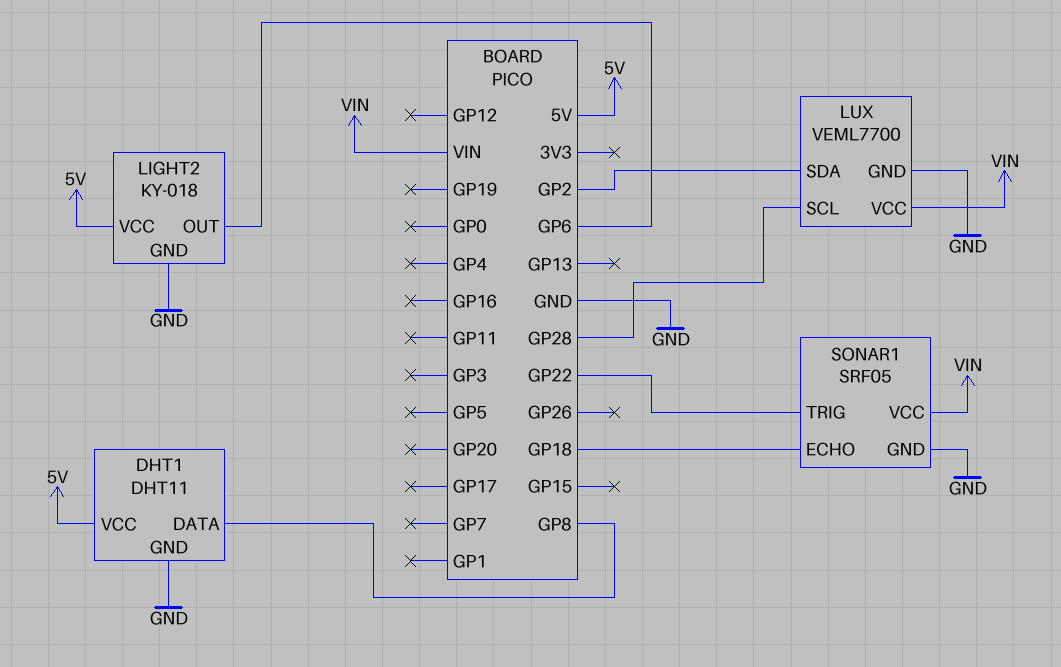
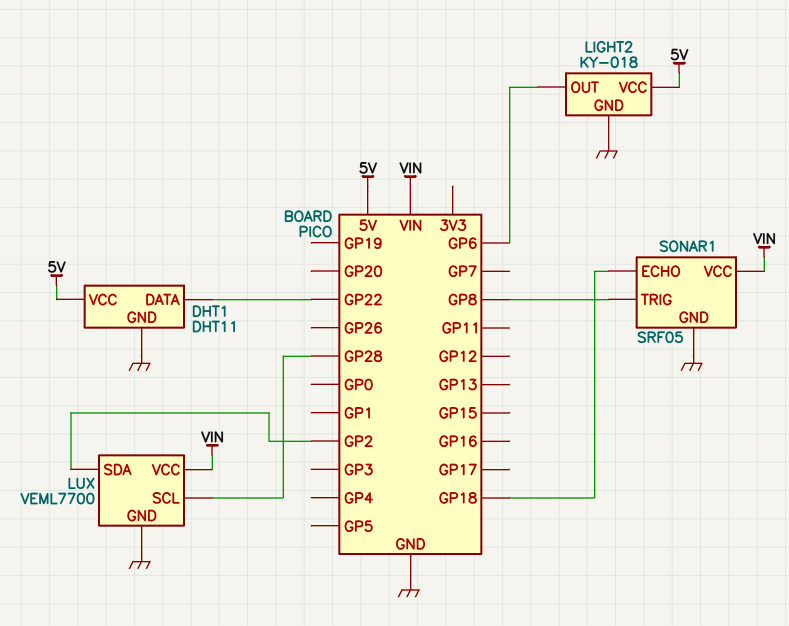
DHT1 pin DATA: GP8 -> GP22
SONAR1 pin TRIG: GP22 -> GP8

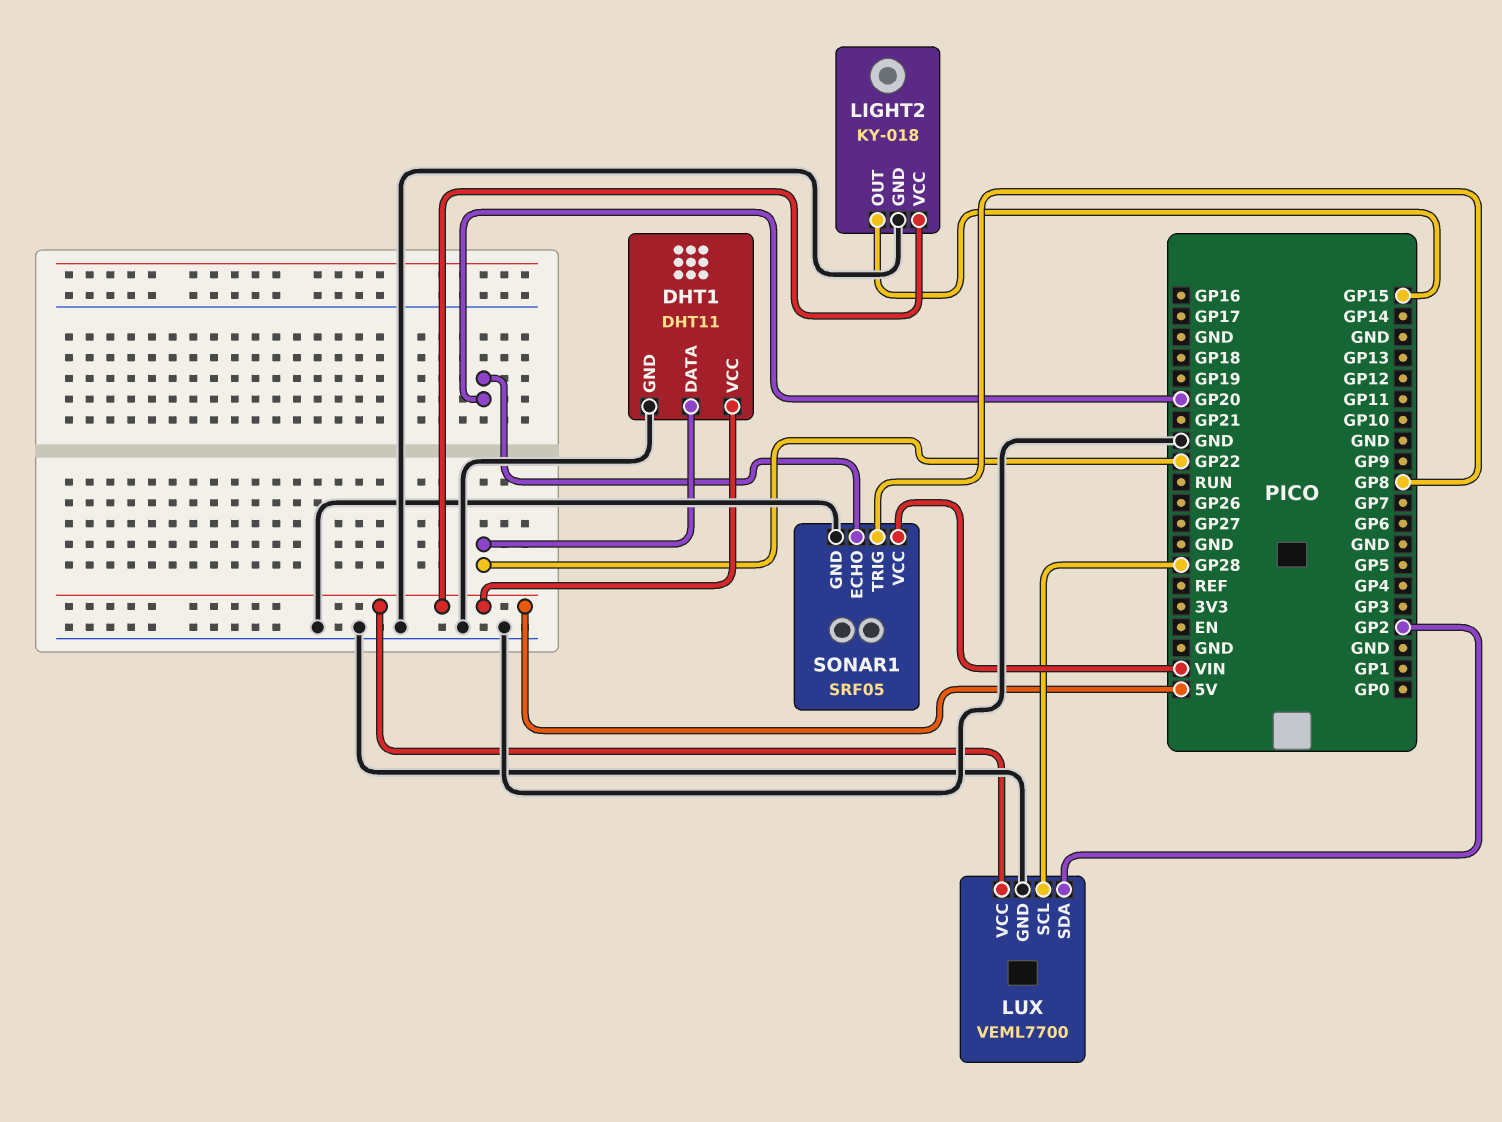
LIGHT2 pin OUT: GP6 -> GP15
LUX pin VCC: VIN -> 5V
SONAR1 pin ECHO: GP18 -> GP20

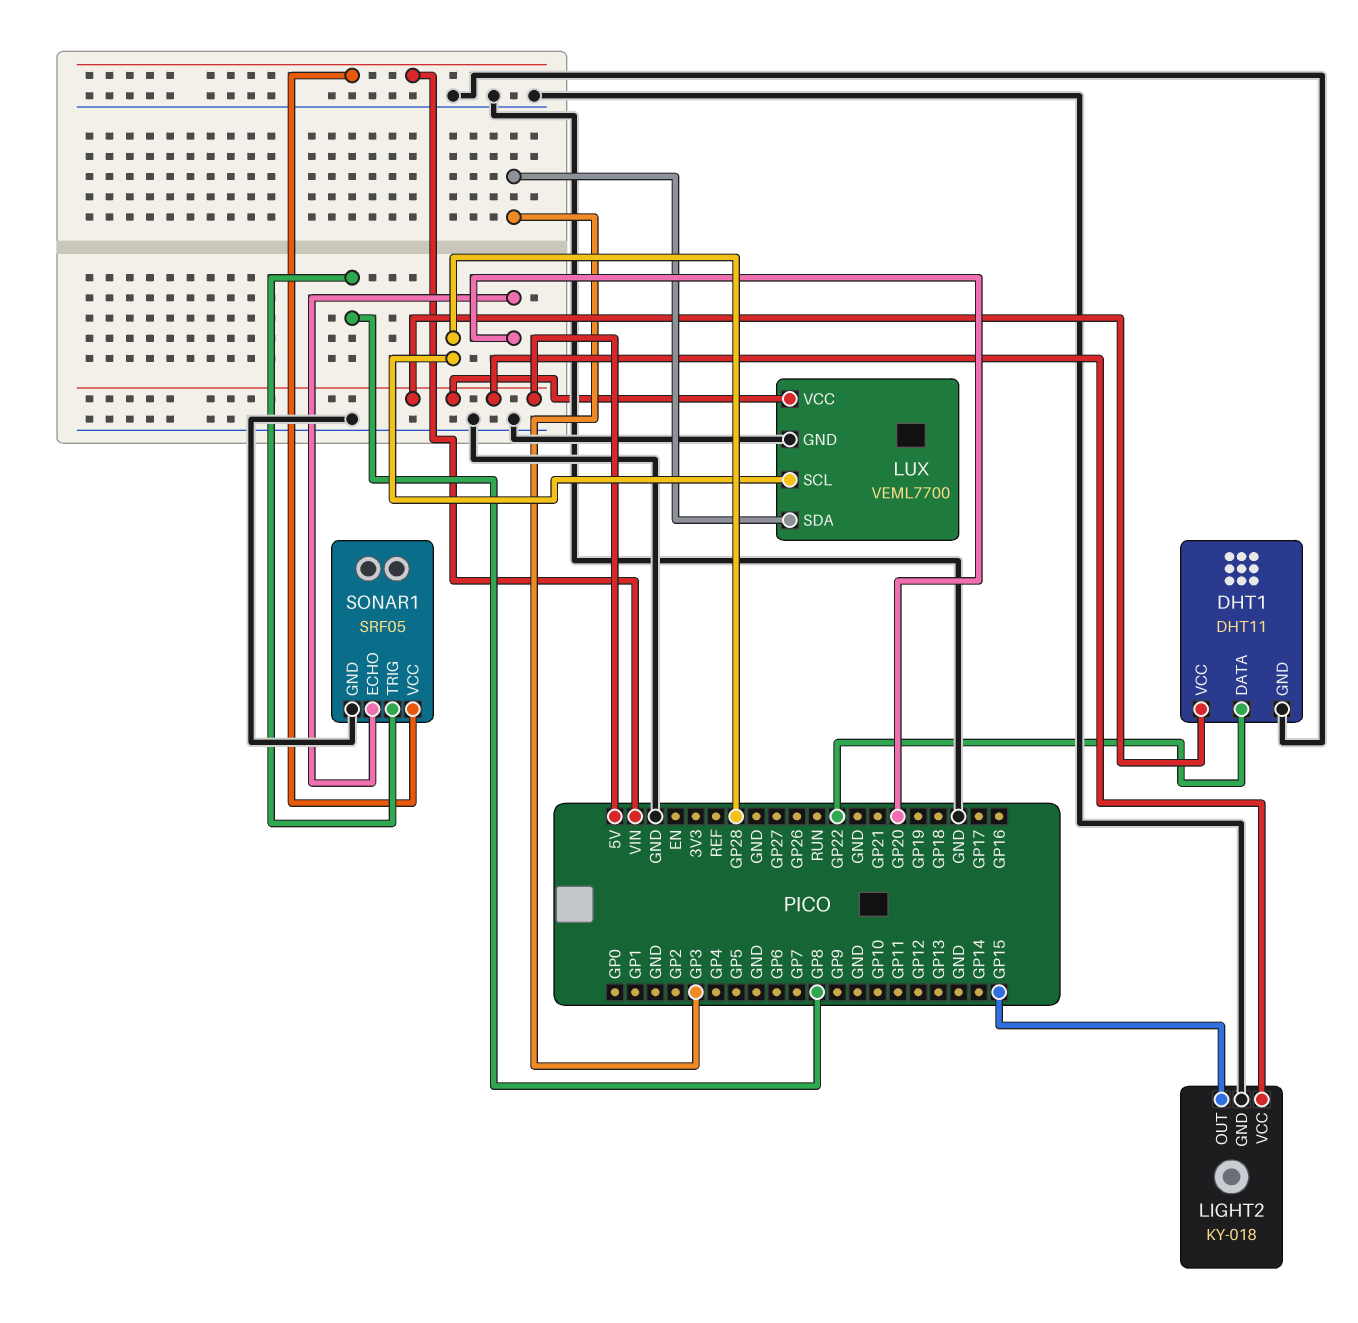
LUX pin SDA: GP2 -> GP3

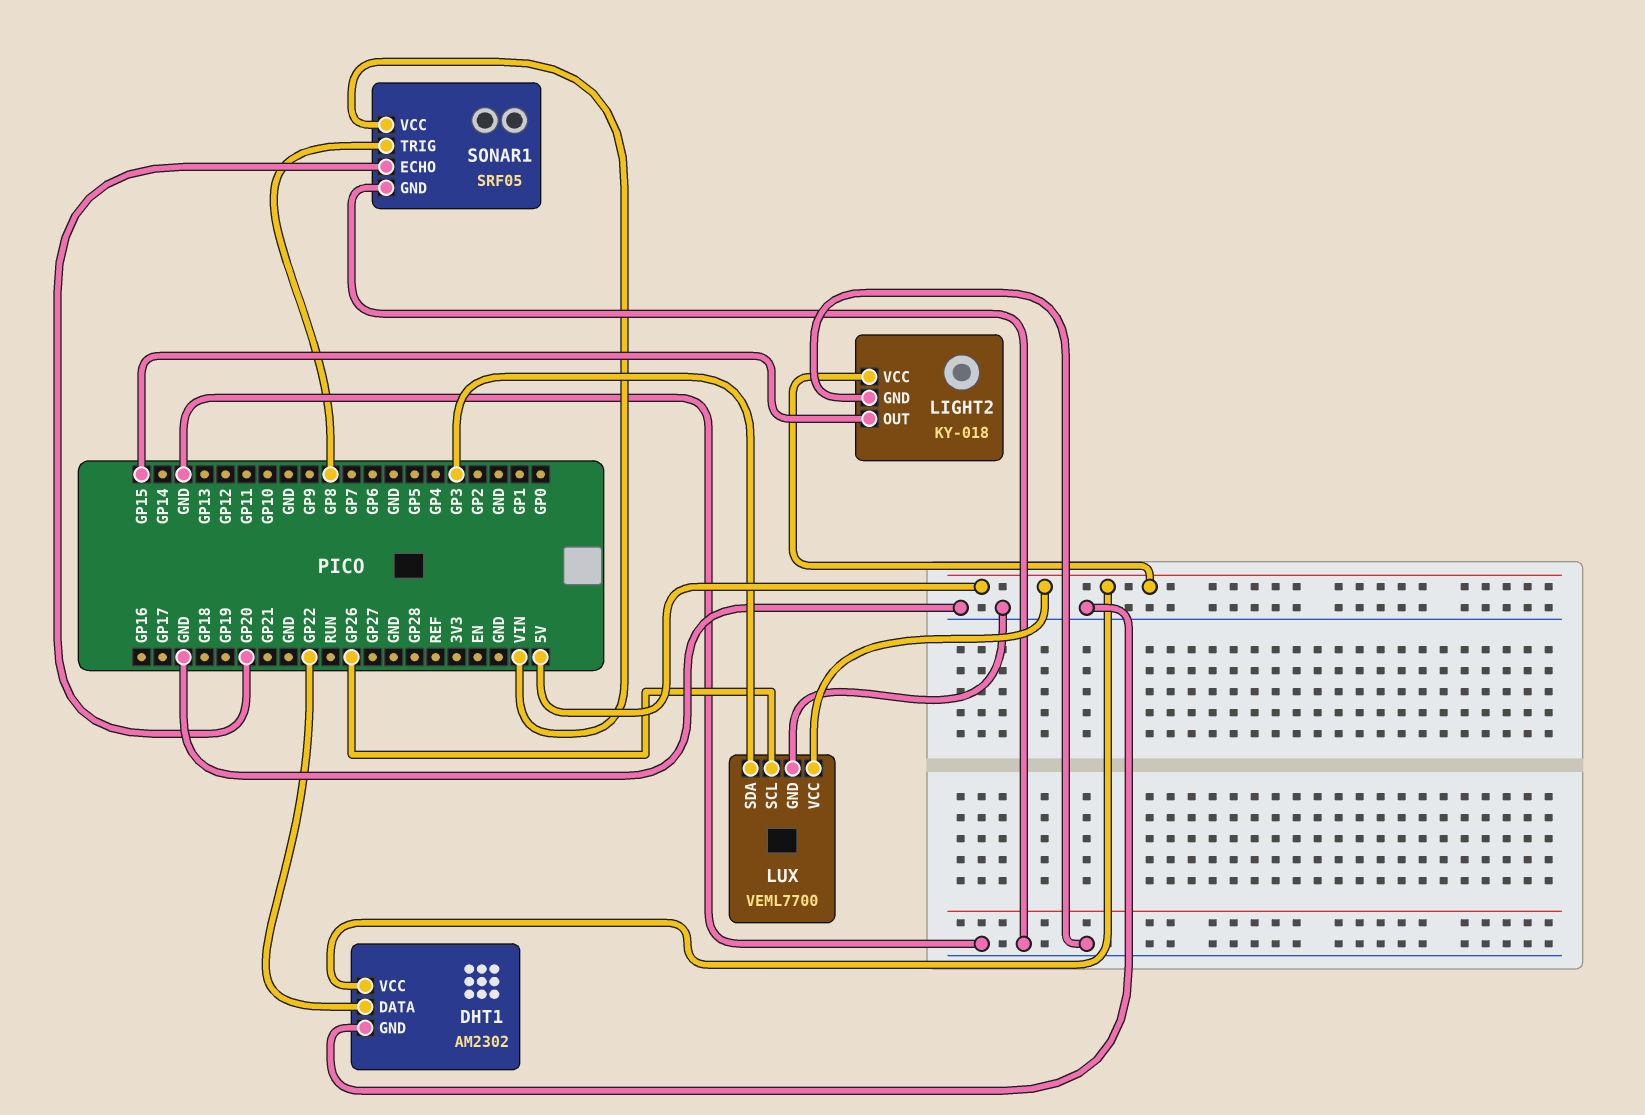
DHT1: DHT11 -> AM2302
LUX pin SCL: GP28 -> GP26

